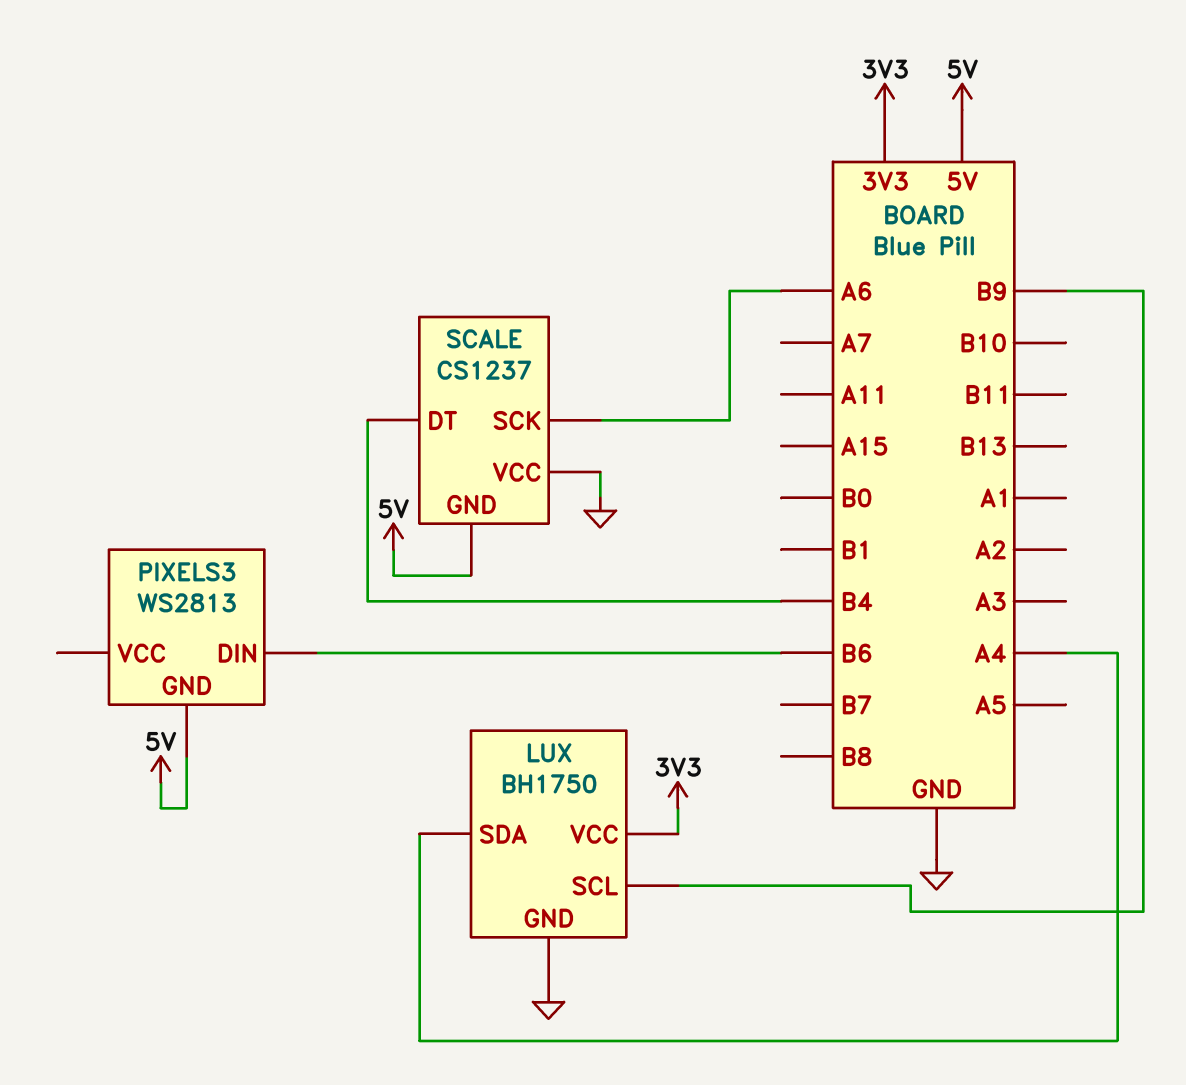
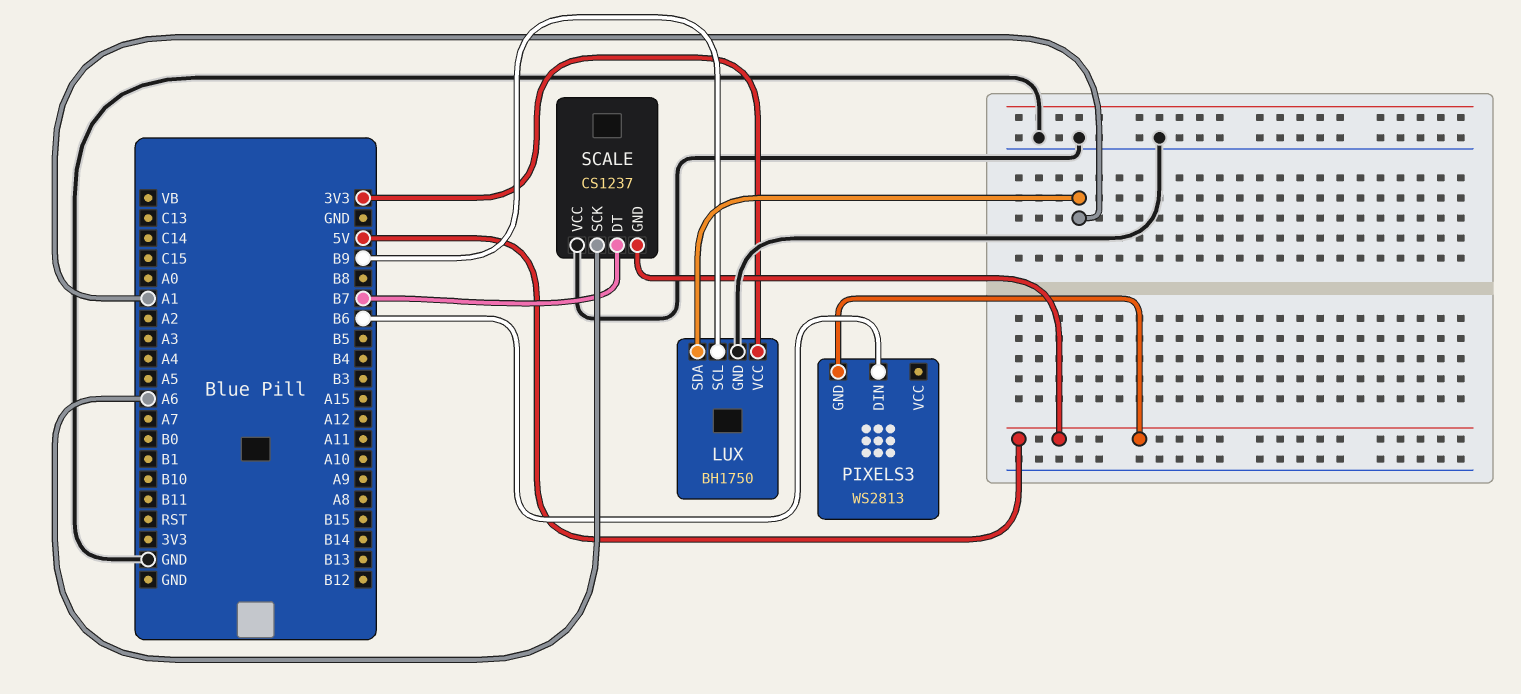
LUX pin SDA: A4 -> A1
SCALE pin DT: B4 -> B7

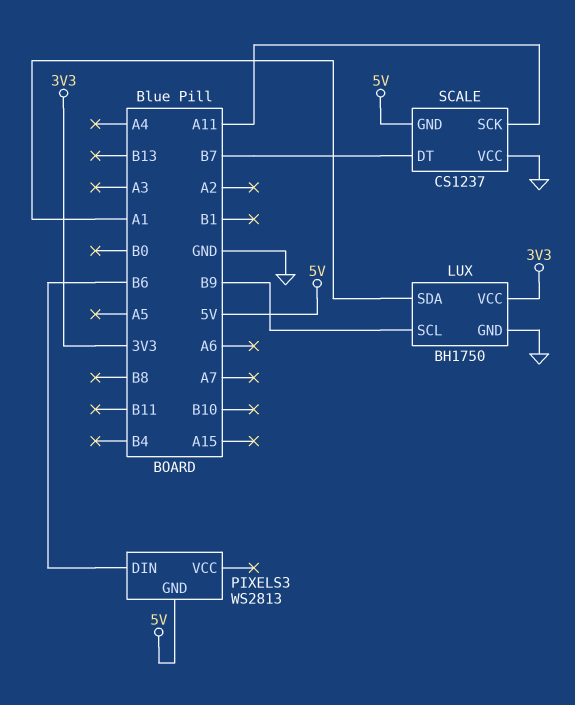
SCALE pin SCK: A6 -> A11

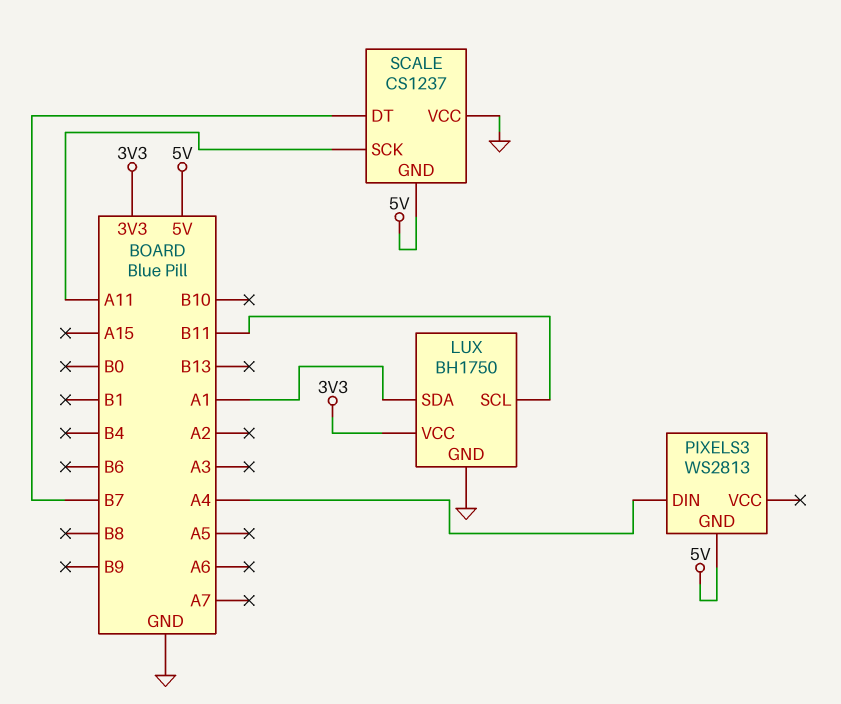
LUX pin SCL: B9 -> B11
PIXELS3 pin DIN: B6 -> A4

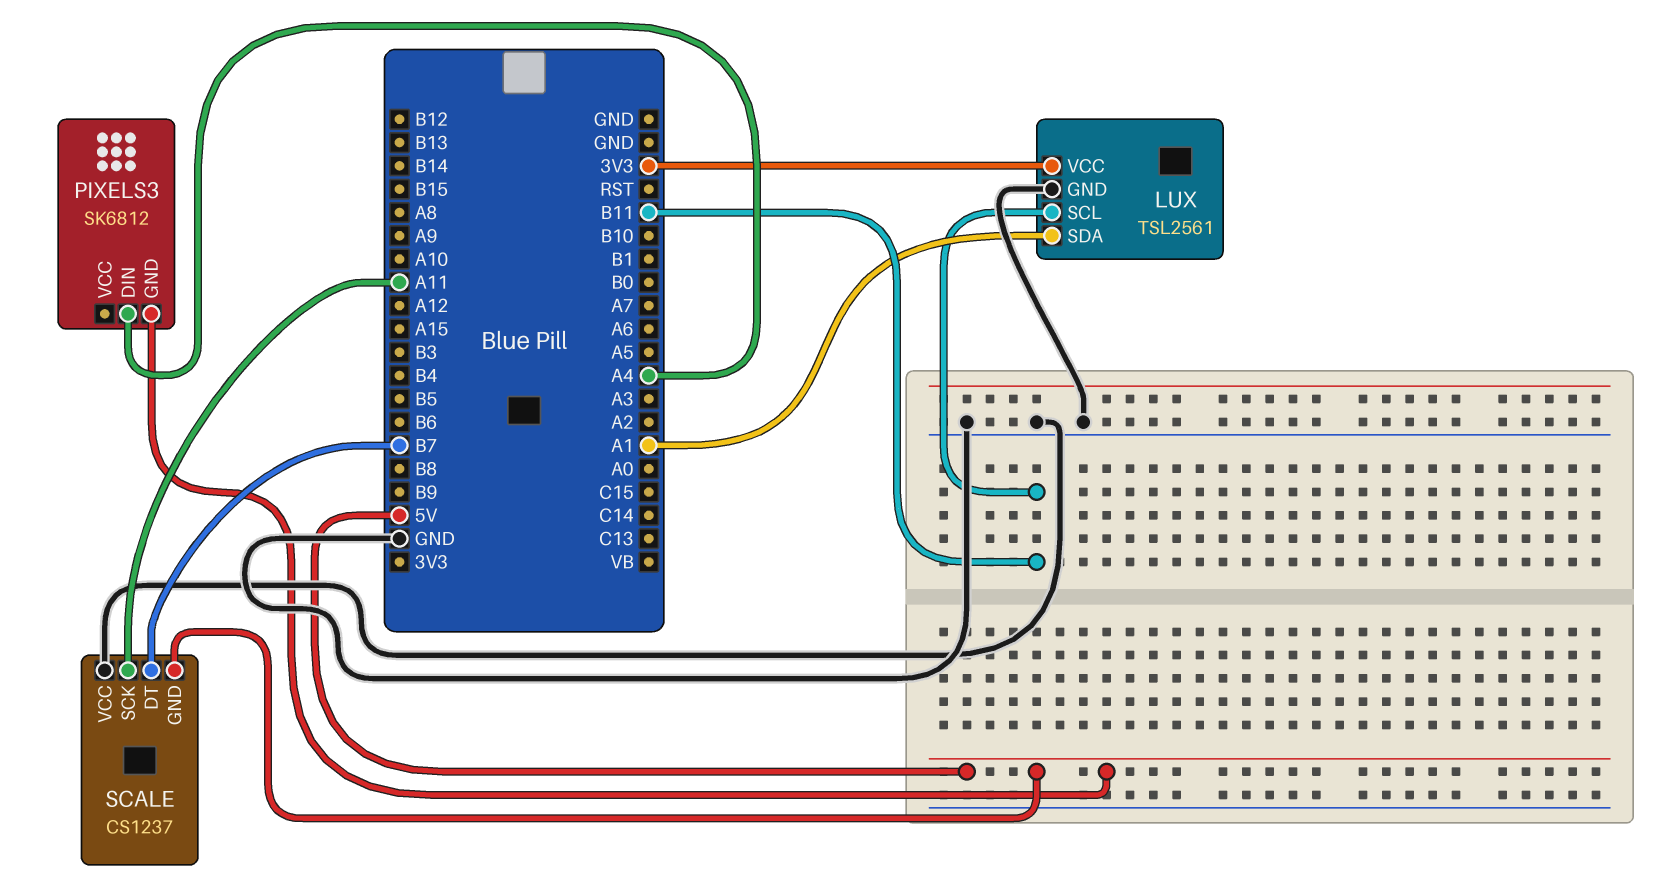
LUX: BH1750 -> TSL2561
PIXELS3: WS2813 -> SK6812

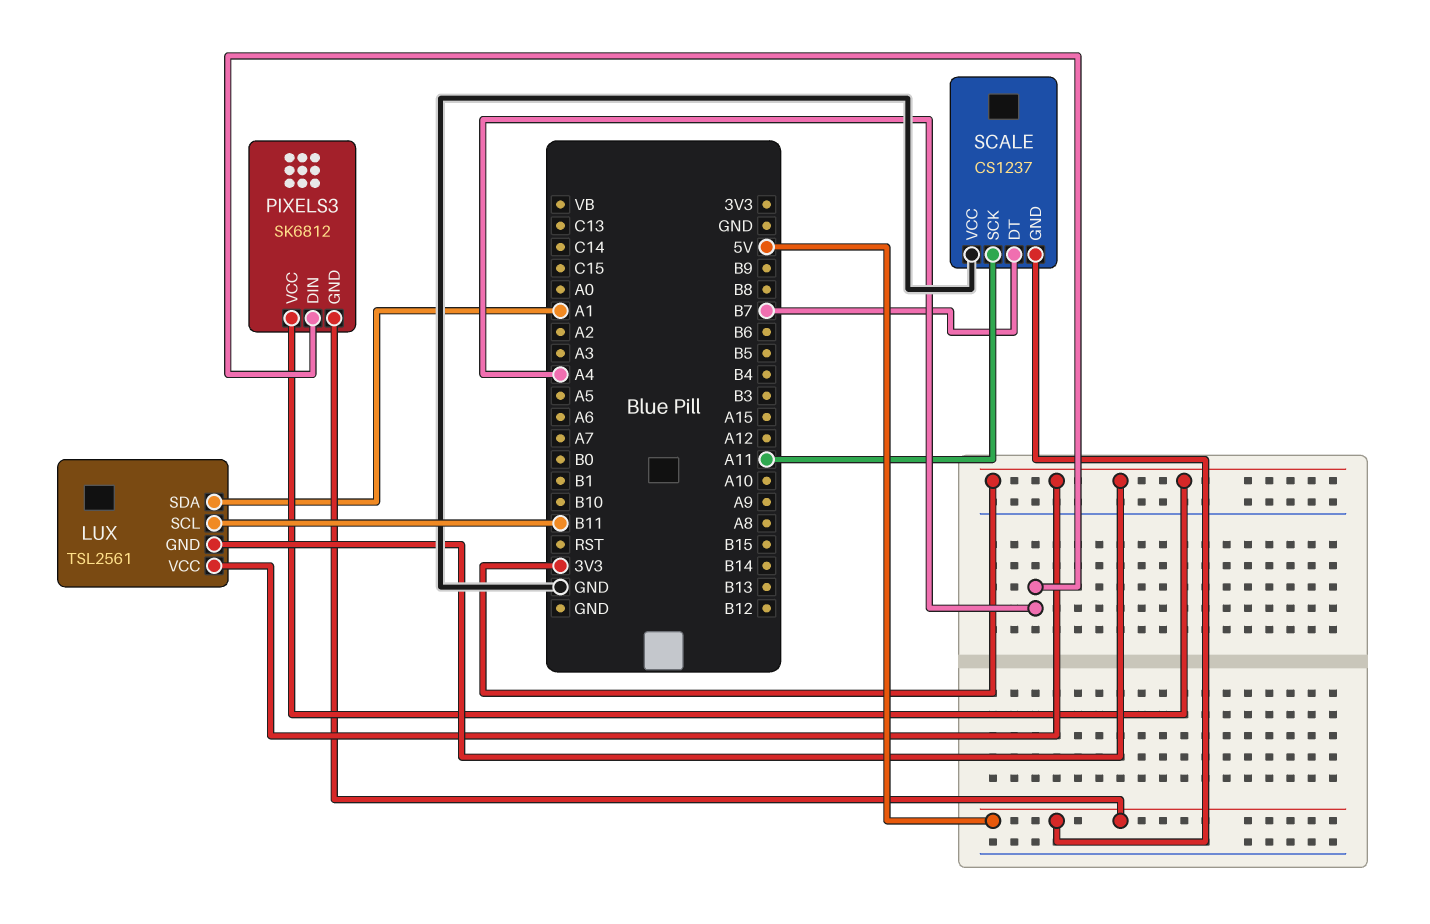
LUX pin GND: GND -> 3V3
PIXELS3 pin VCC: none -> 3V3

